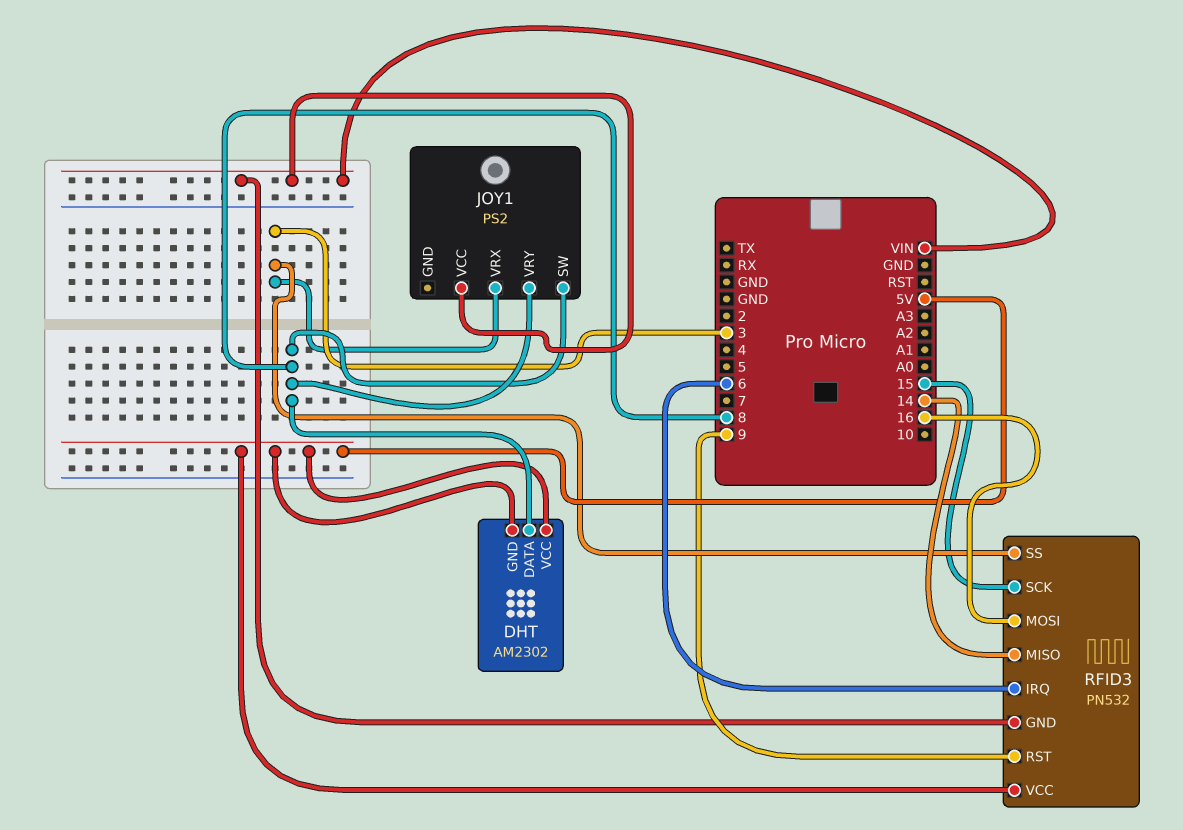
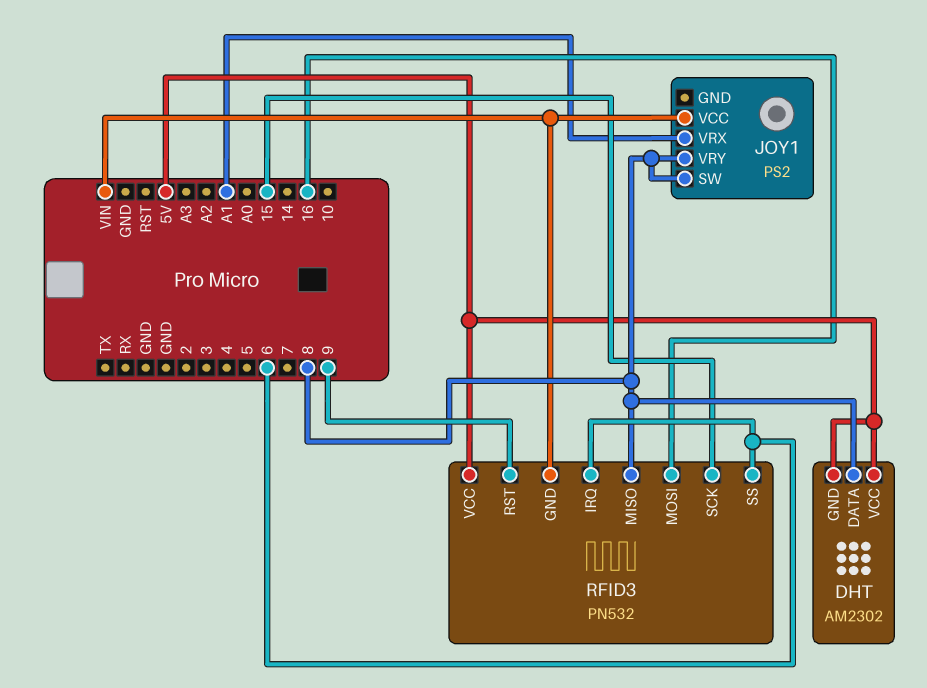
JOY1 pin VRX: 3 -> A1
RFID3 pin MISO: 14 -> 8
RFID3 pin SS: 3 -> 6

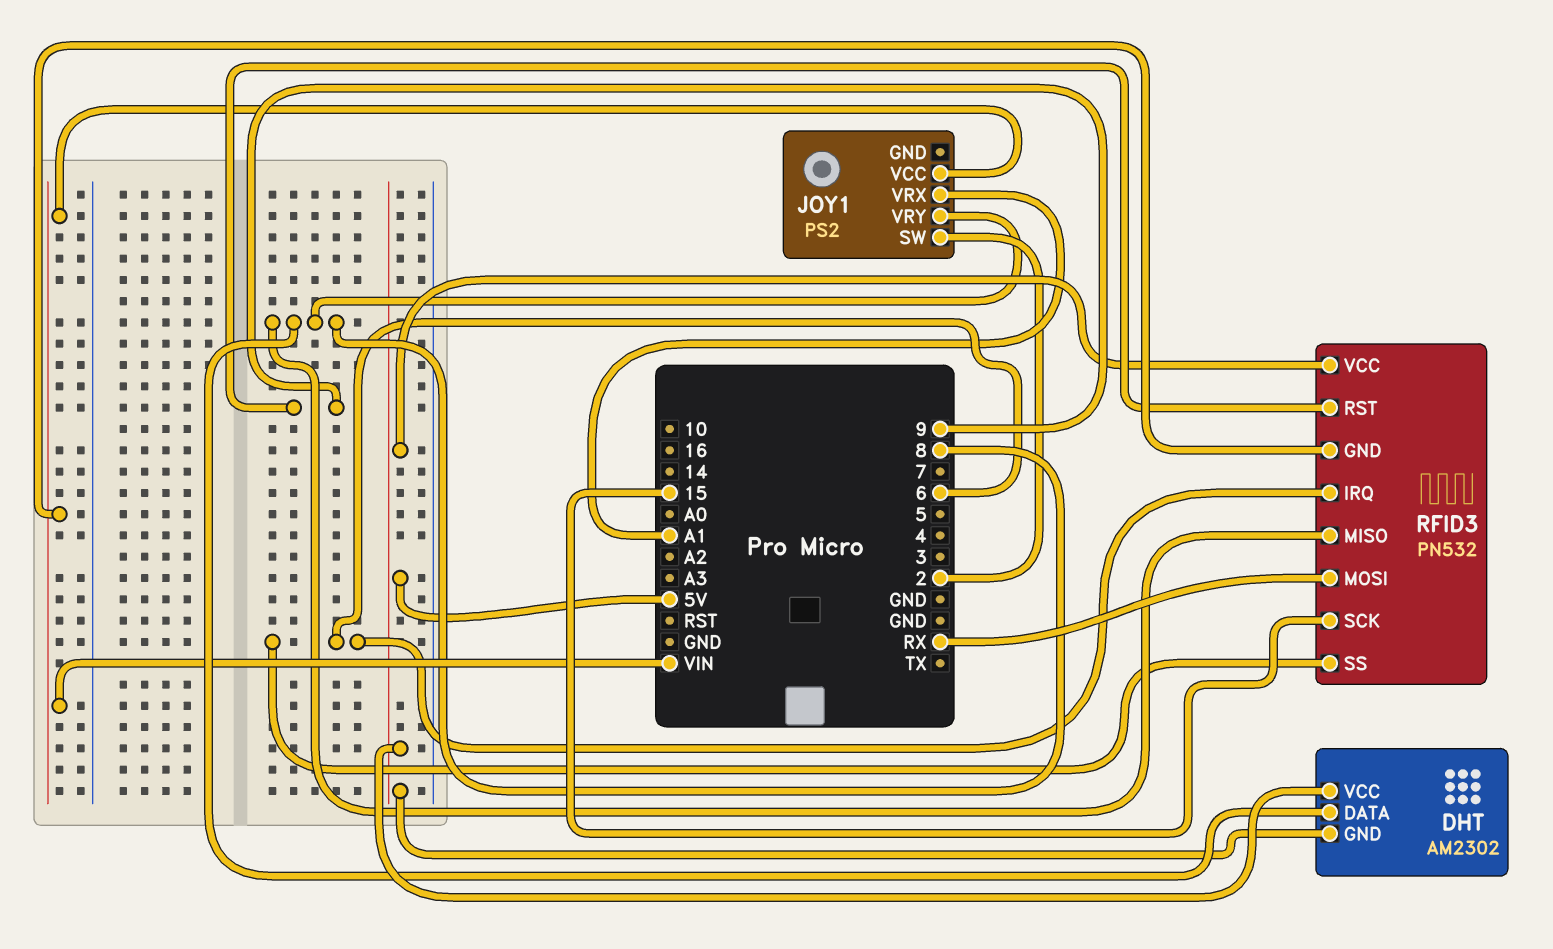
JOY1 pin SW: 8 -> 2
RFID3 pin MOSI: 16 -> RX

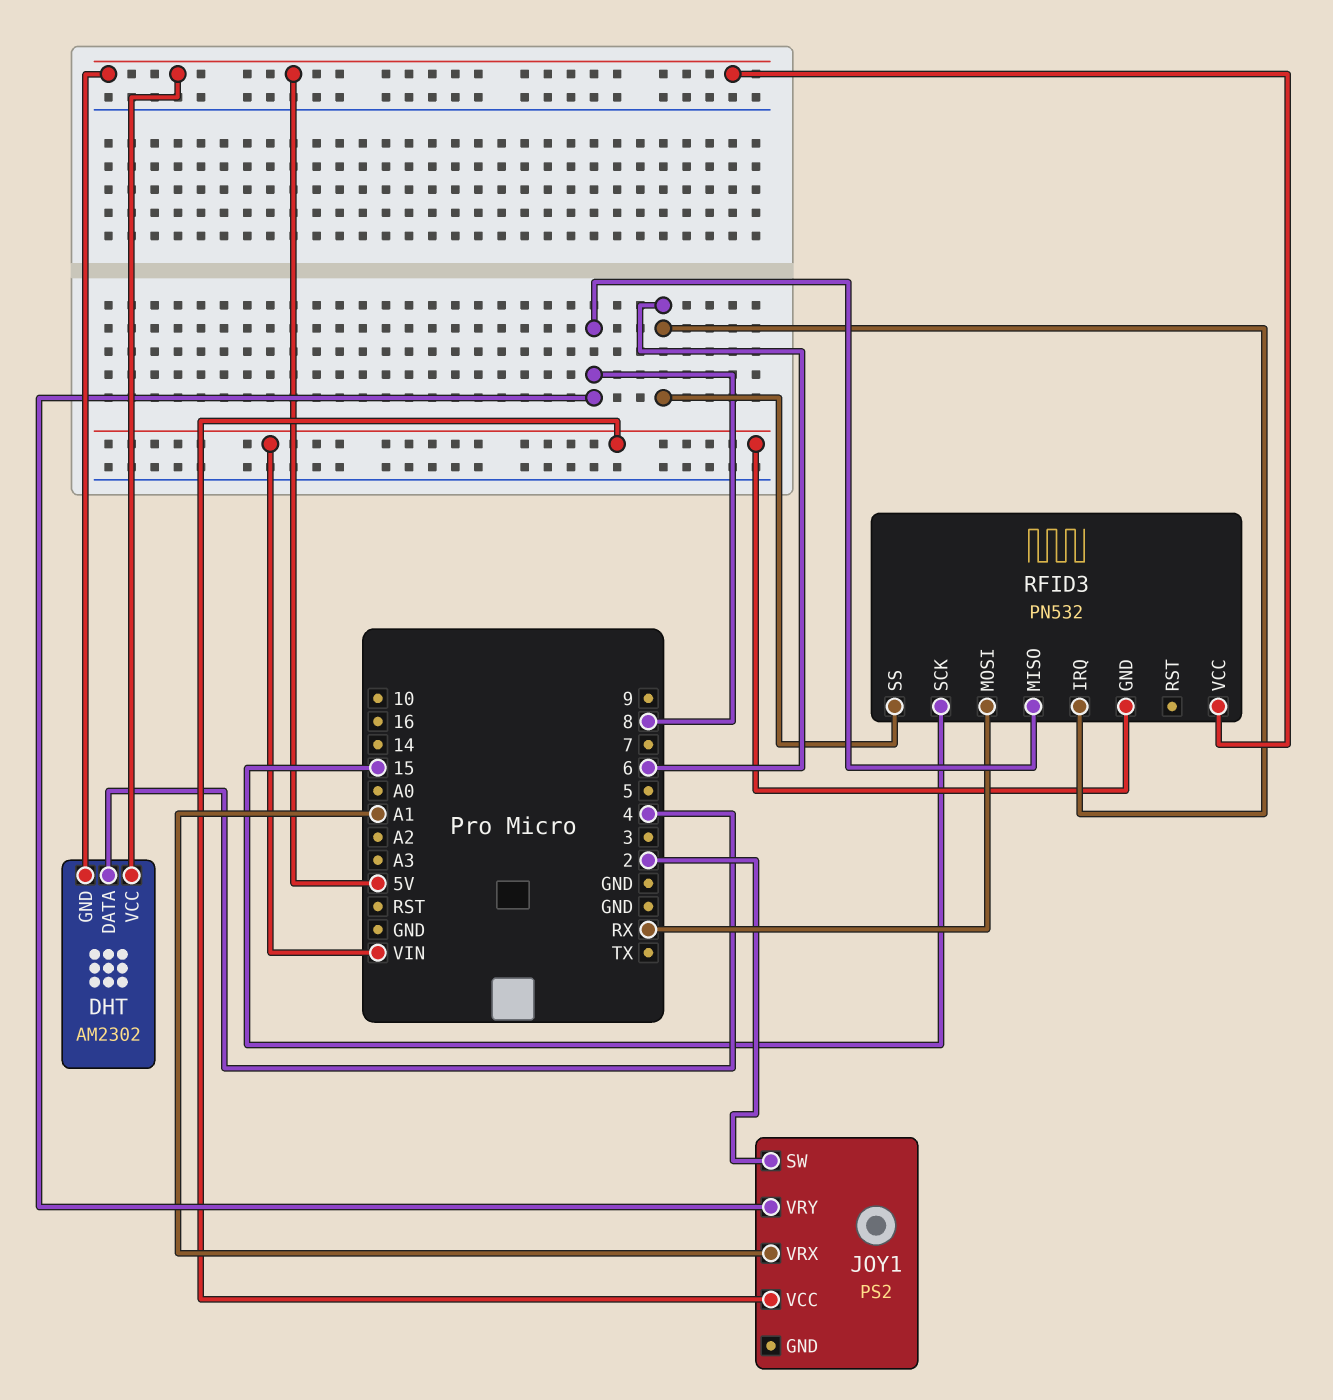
DHT pin DATA: 8 -> 4
RFID3 pin RST: 9 -> none

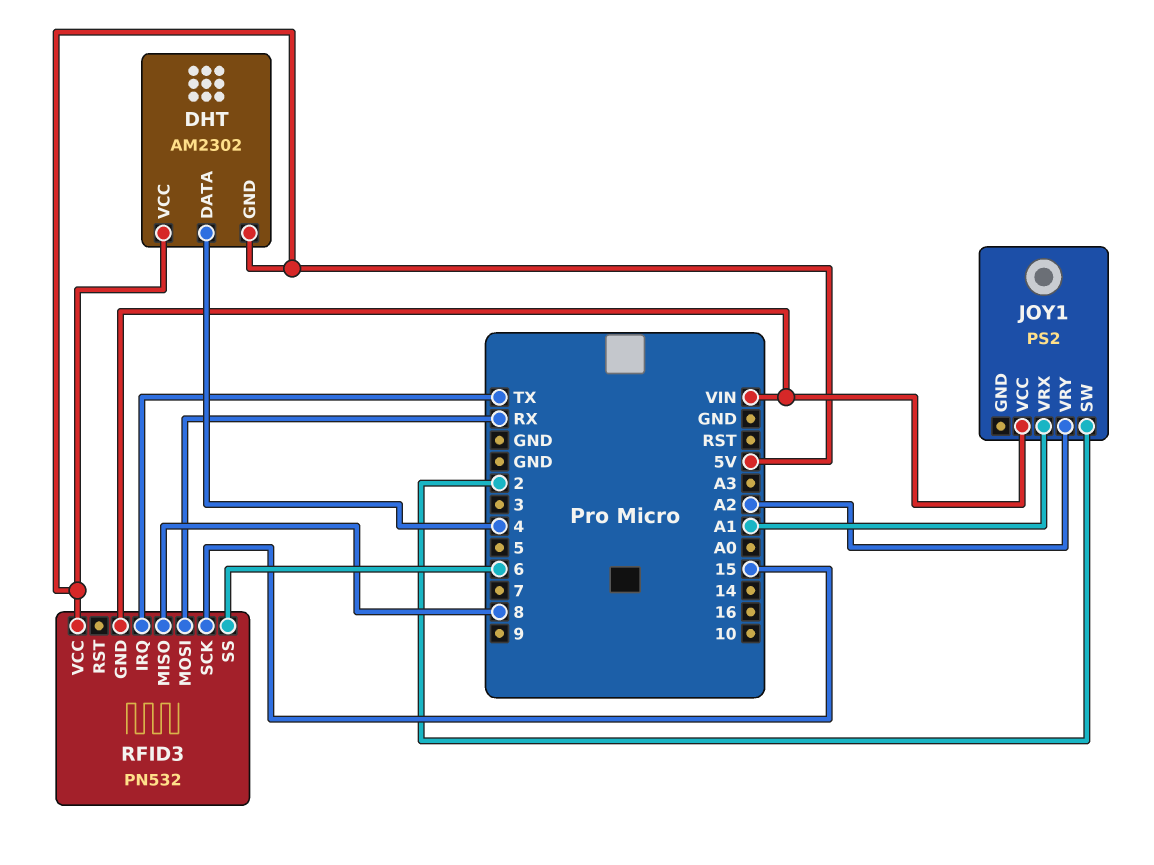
JOY1 pin VRY: 8 -> A2
RFID3 pin IRQ: 6 -> TX

